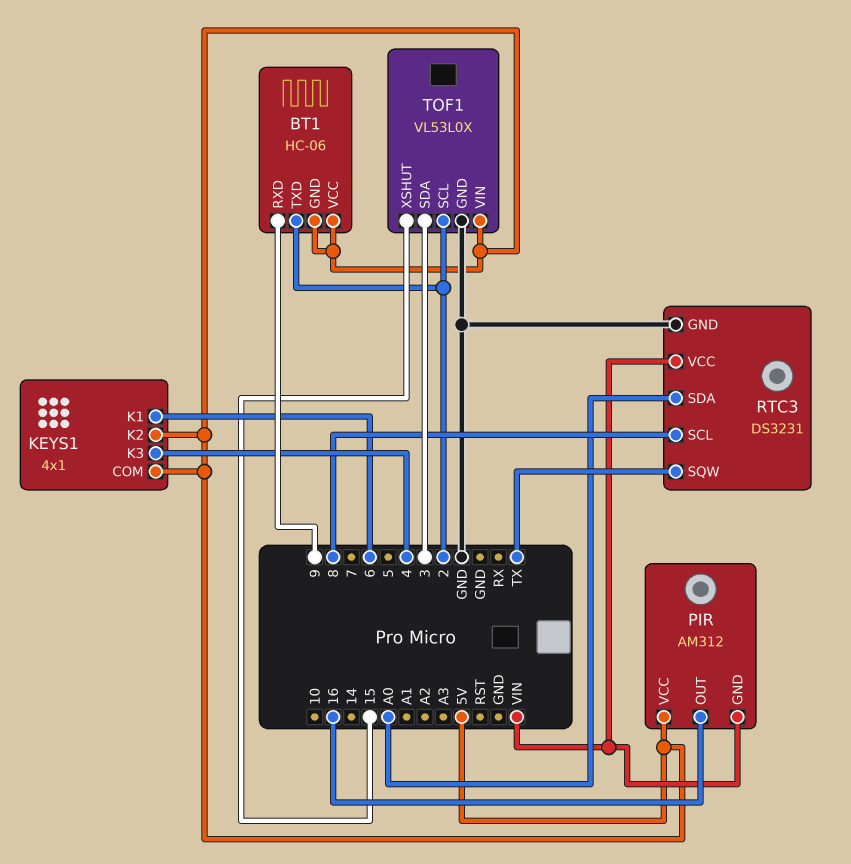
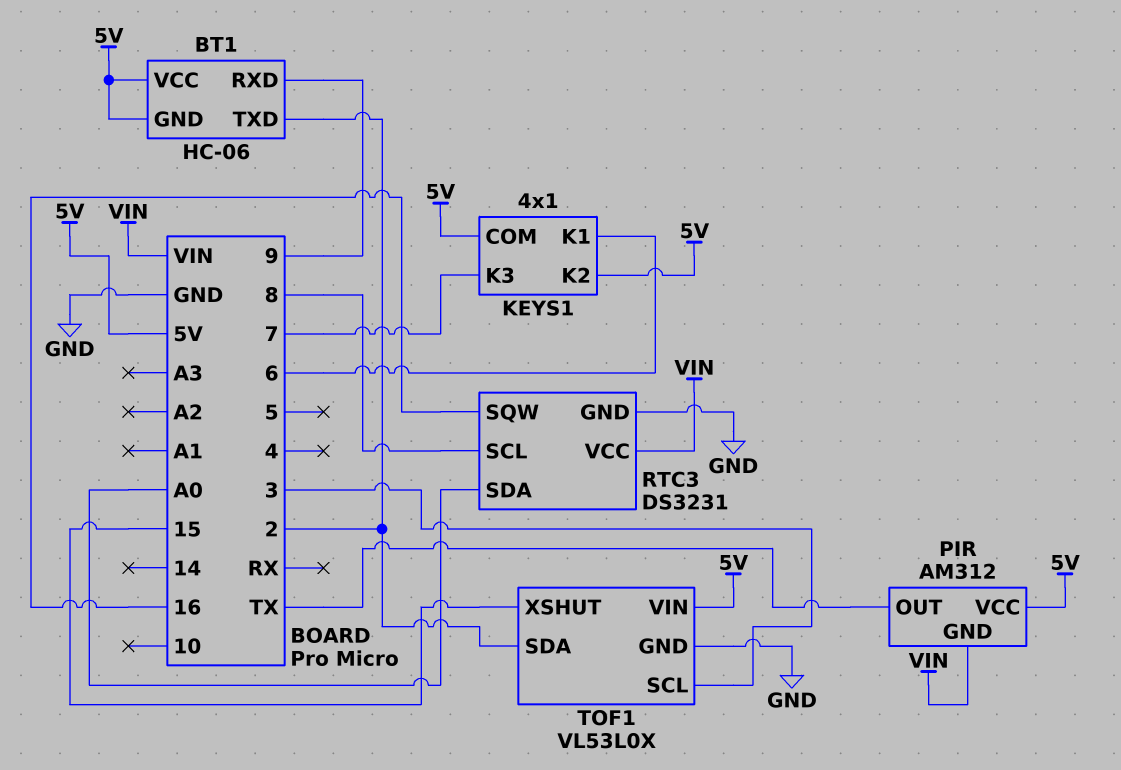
KEYS1 pin K3: 4 -> 7
PIR pin OUT: 16 -> TX
RTC3 pin SQW: TX -> 16
TOF1 pin SCL: 2 -> 3
TOF1 pin SDA: 3 -> 2

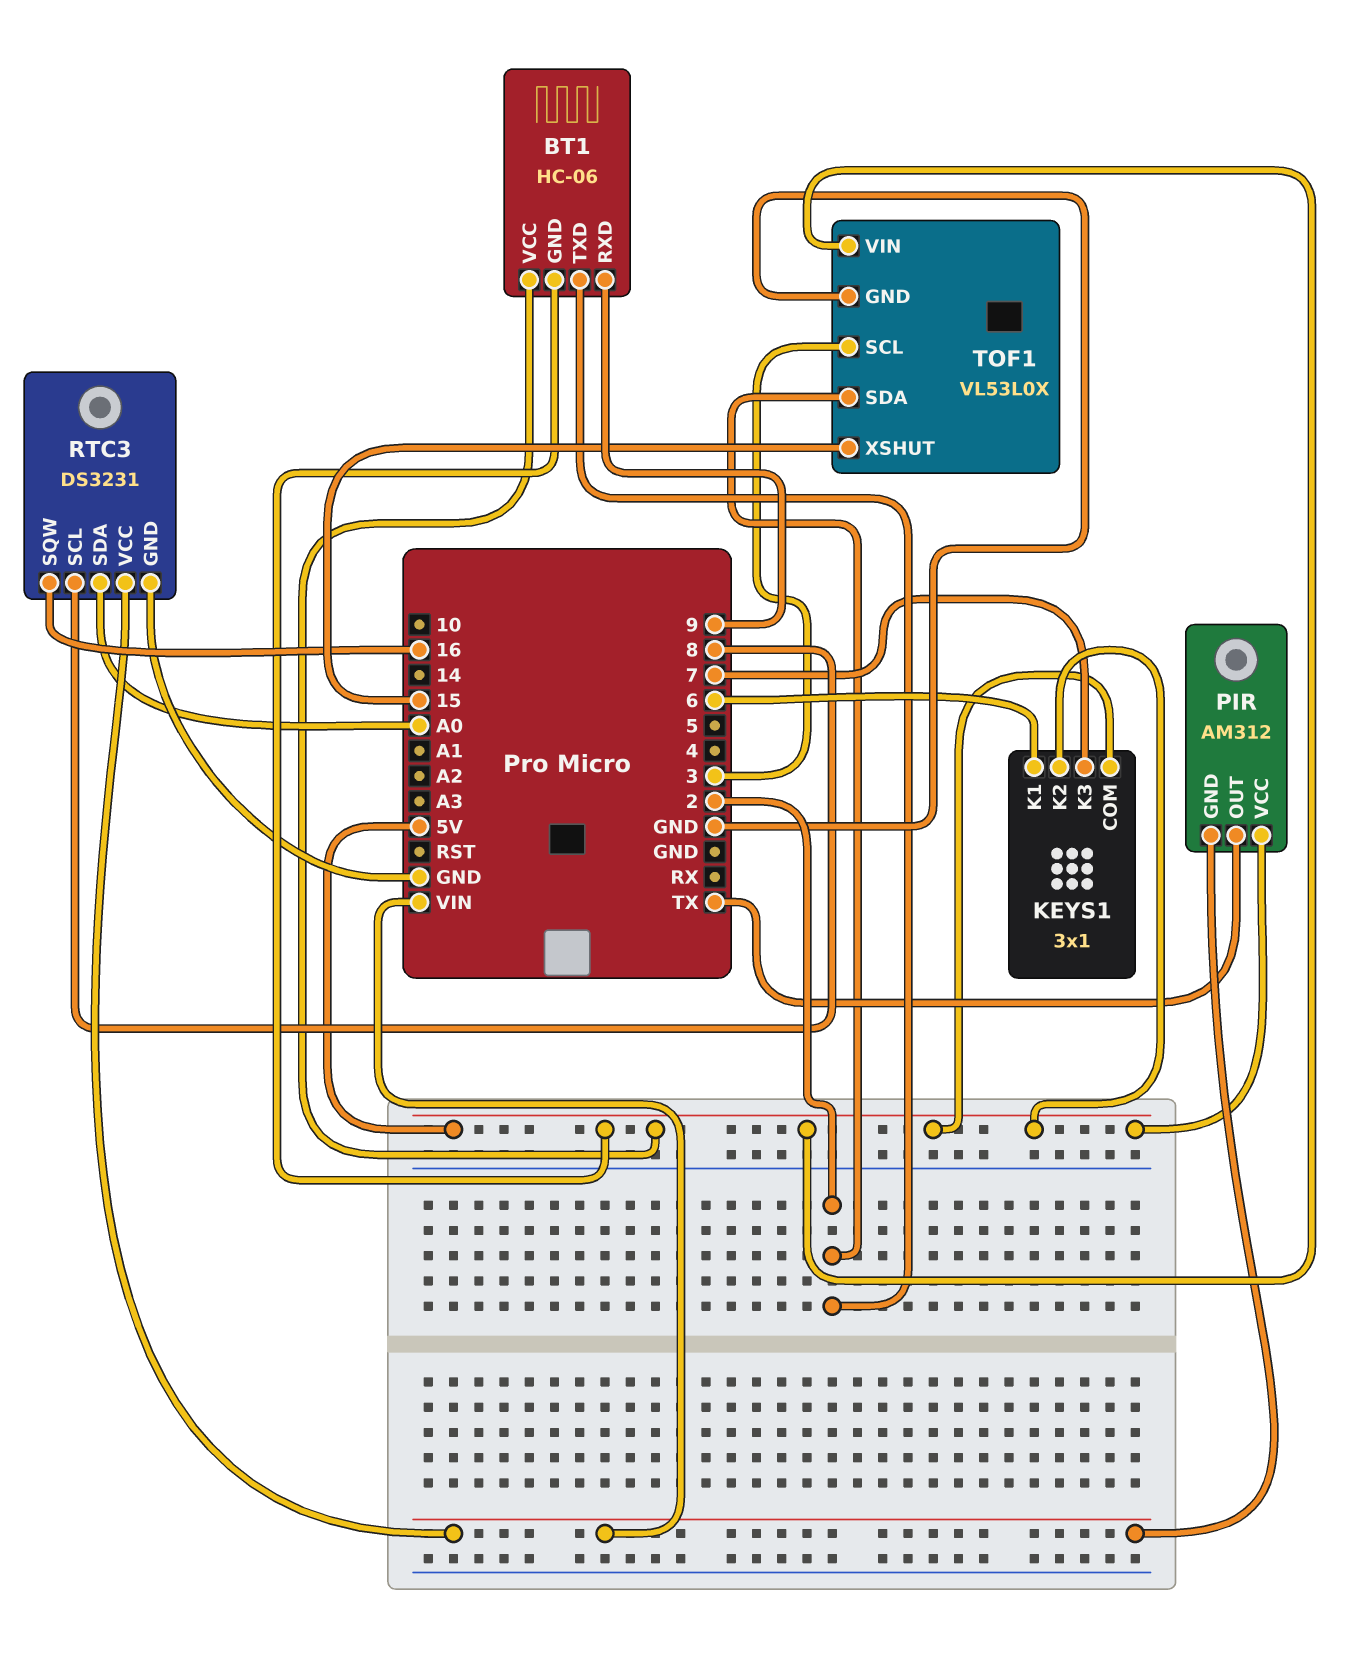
KEYS1: 4x1 -> 3x1

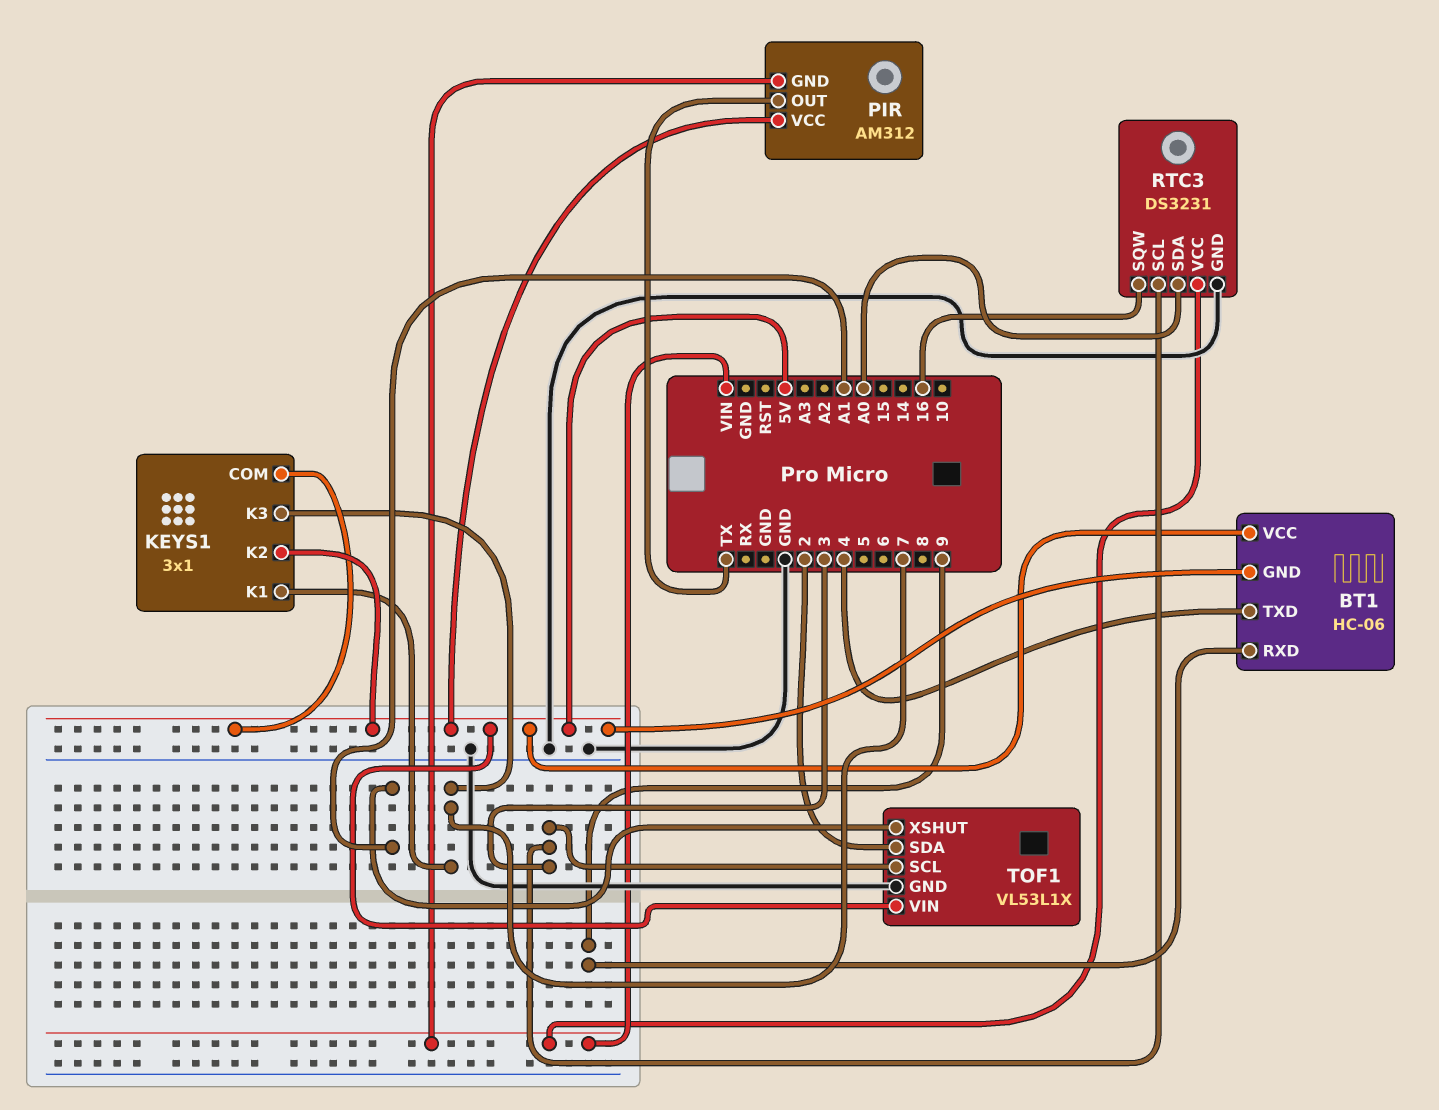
BT1 pin TXD: 2 -> 4
KEYS1 pin K1: 6 -> 7
RTC3 pin SCL: 8 -> 3
TOF1: VL53L0X -> VL53L1X
TOF1 pin XSHUT: 15 -> A1

